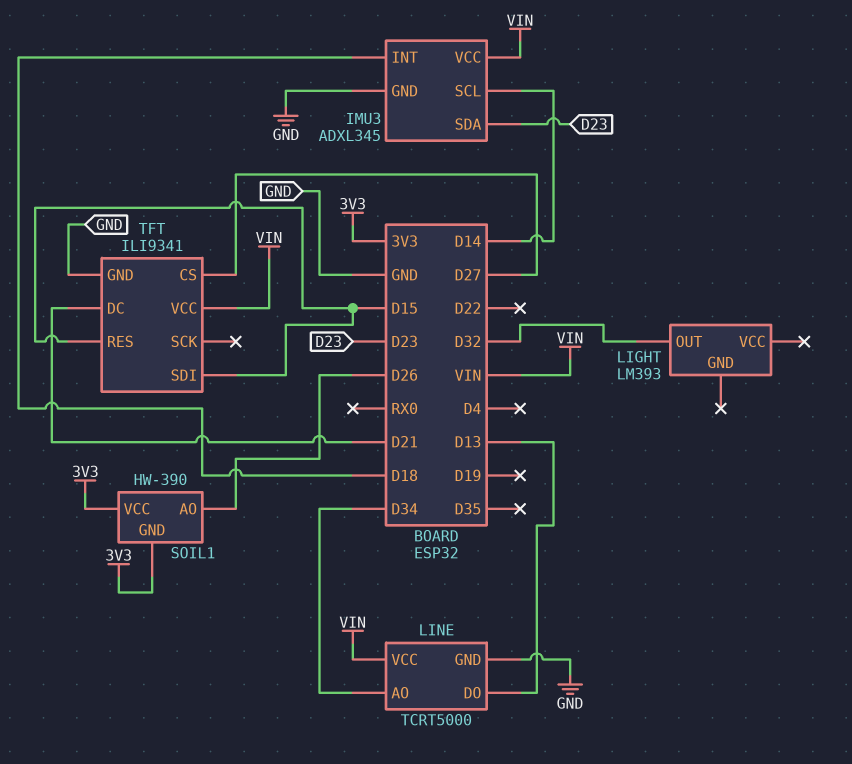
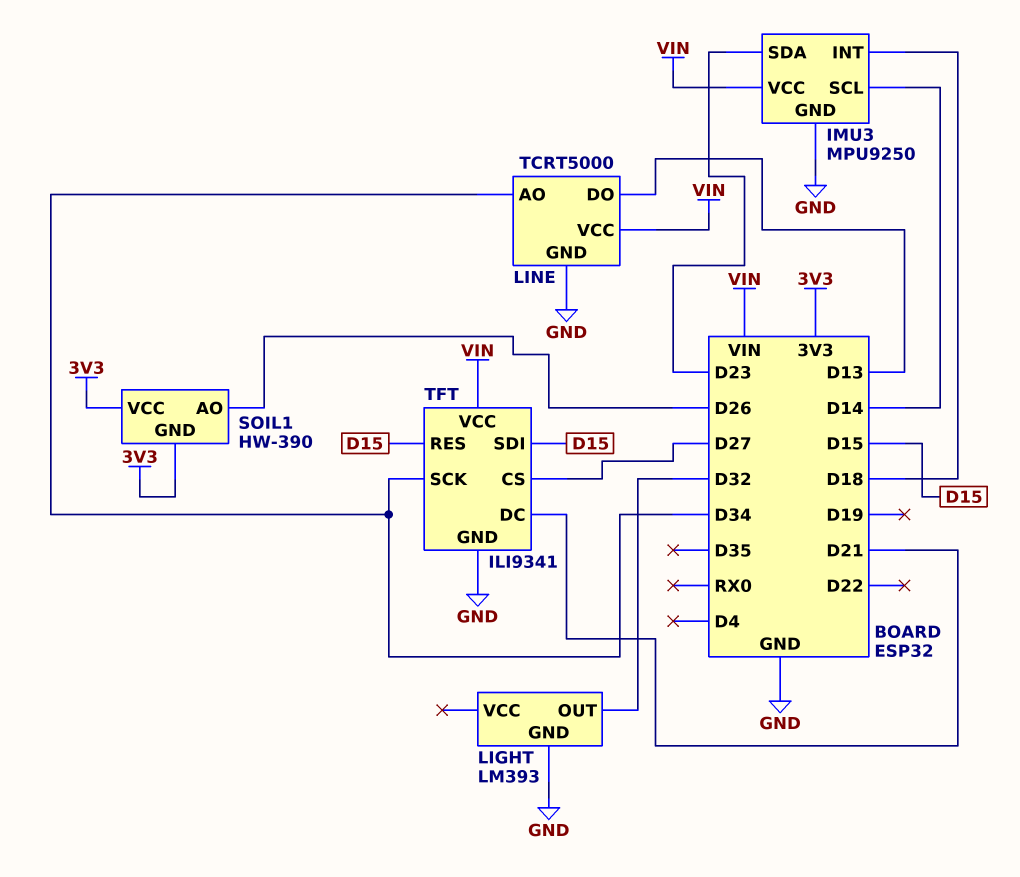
IMU3: ADXL345 -> MPU9250
LIGHT pin GND: none -> GND
TFT pin SCK: none -> D34

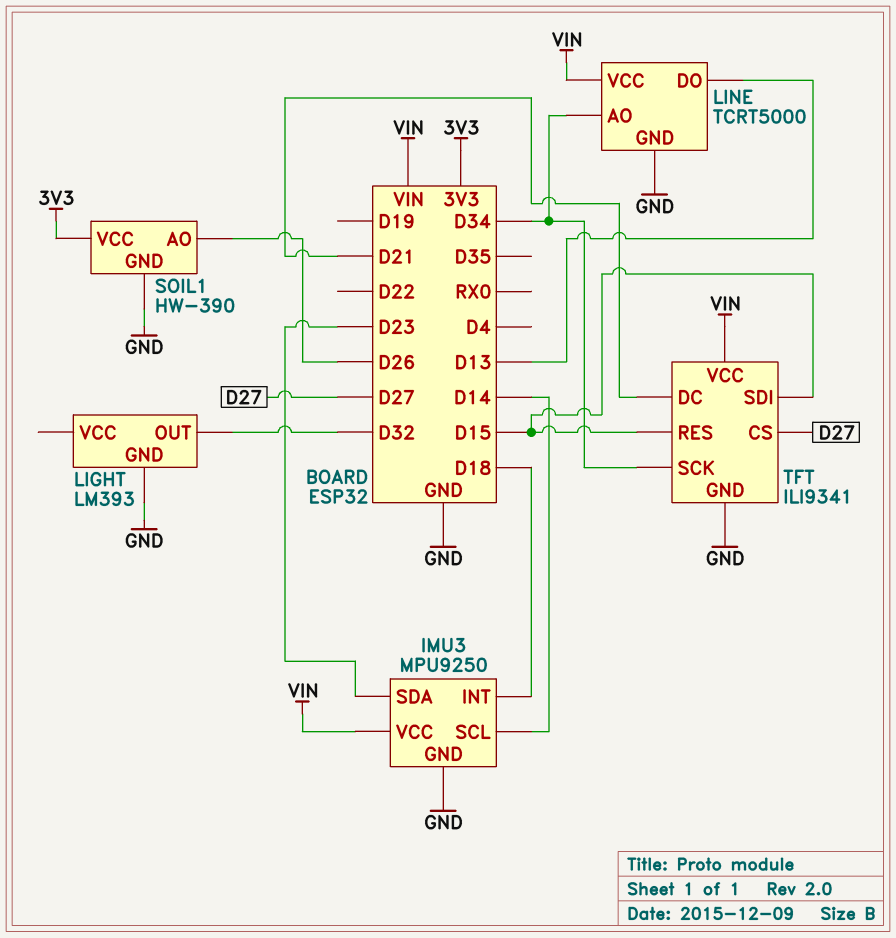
SOIL1 pin GND: 3V3 -> GND

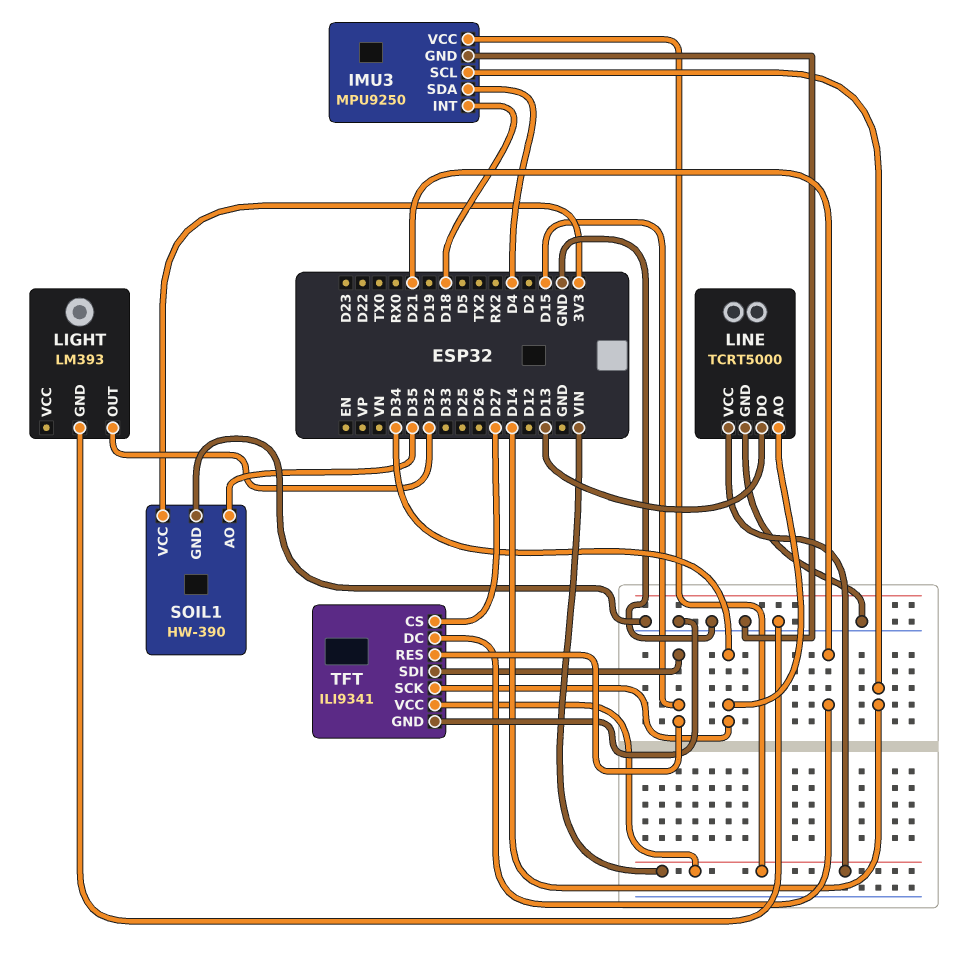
IMU3 pin SDA: D23 -> D4
SOIL1 pin AO: D26 -> D35

